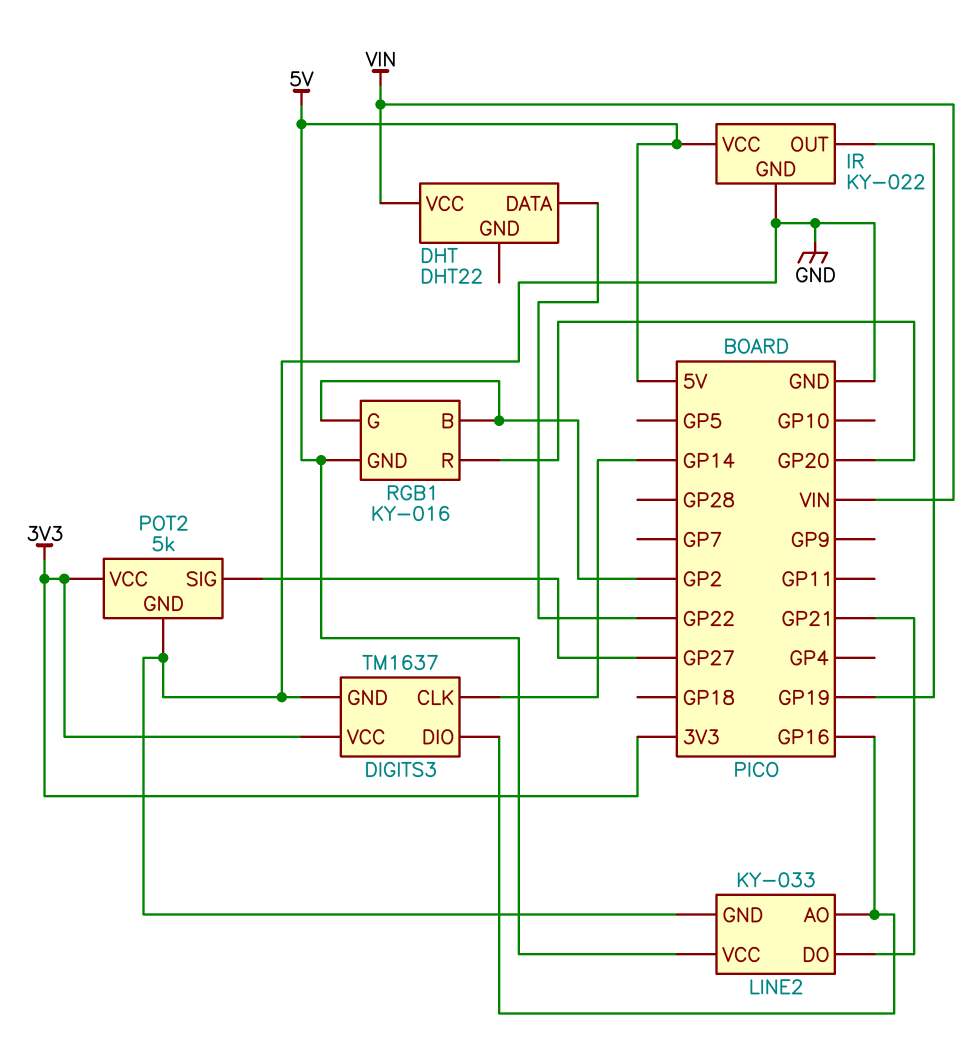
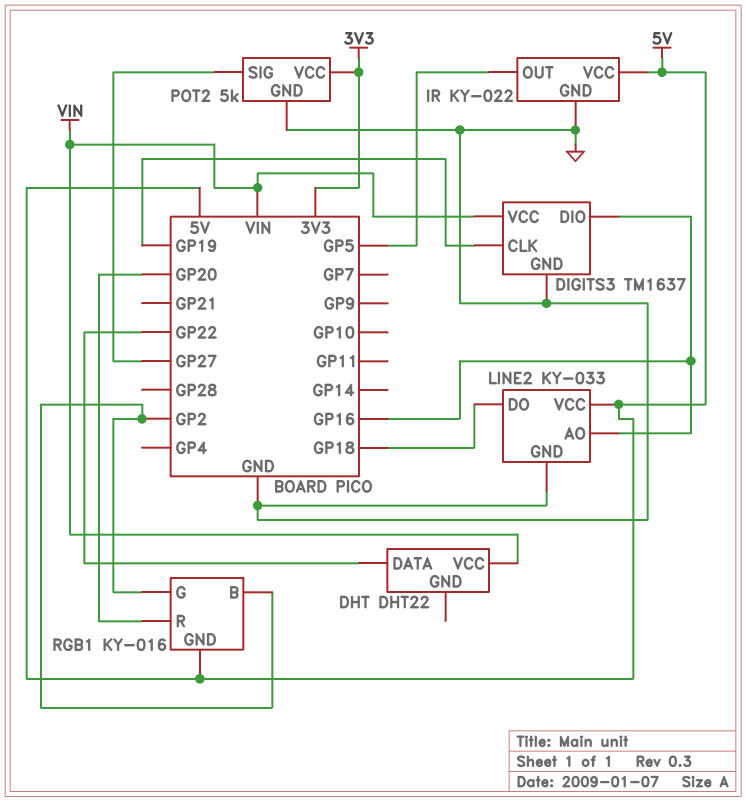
DIGITS3 pin CLK: GP14 -> GP19
DIGITS3 pin VCC: 3V3 -> VIN
IR pin OUT: GP19 -> GP5
LINE2 pin DO: GP21 -> GP18

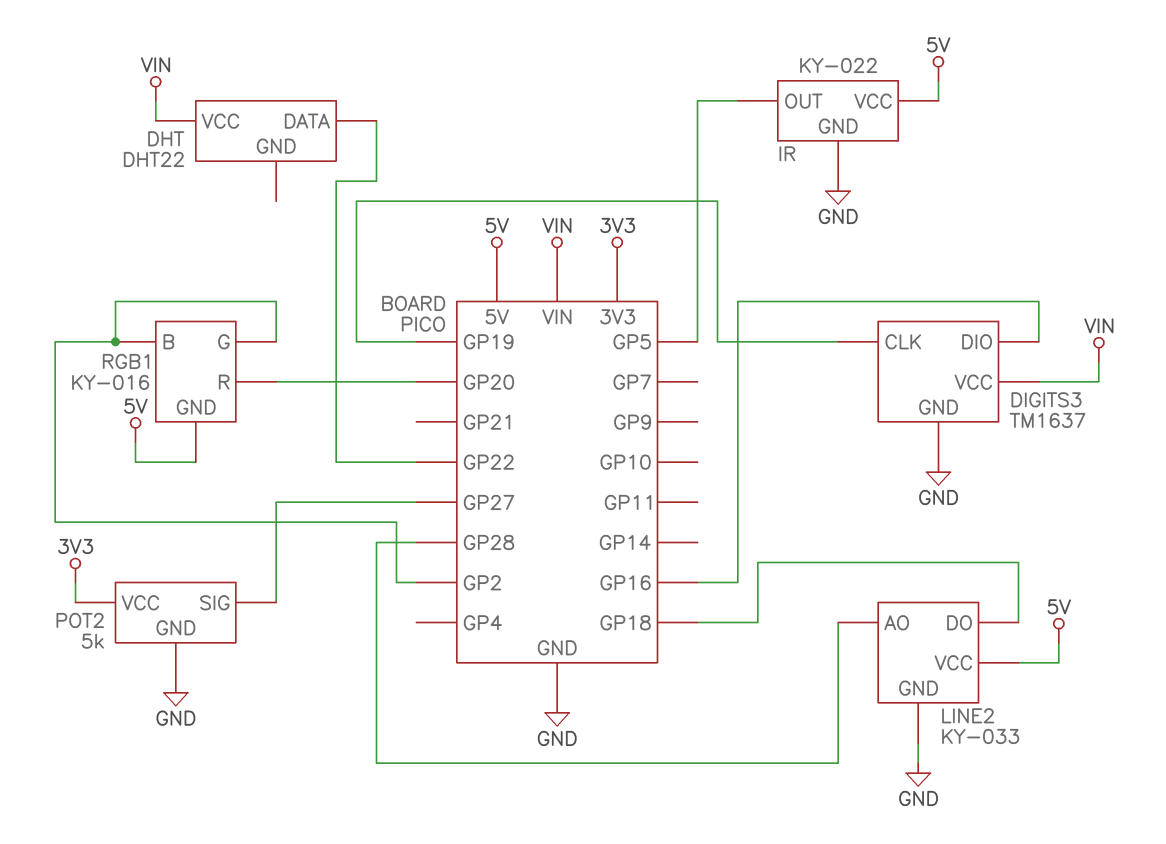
LINE2 pin AO: GP16 -> GP28

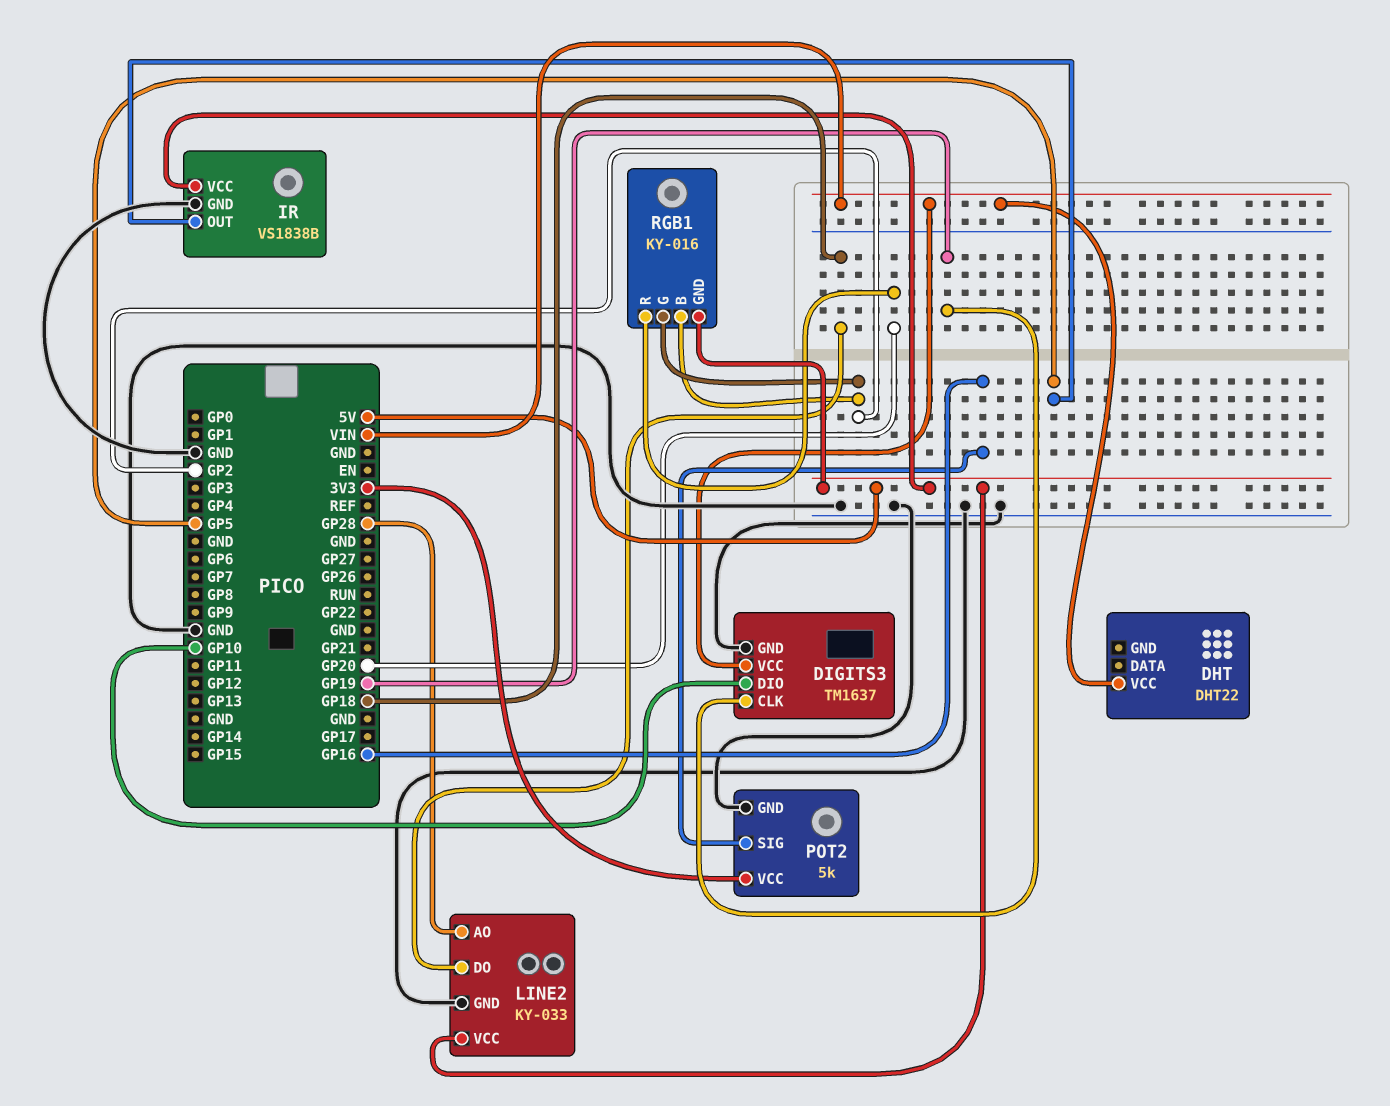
DHT pin DATA: GP22 -> none
DIGITS3 pin DIO: GP16 -> GP10
IR: KY-022 -> VS1838B
POT2 pin SIG: GP27 -> GP16

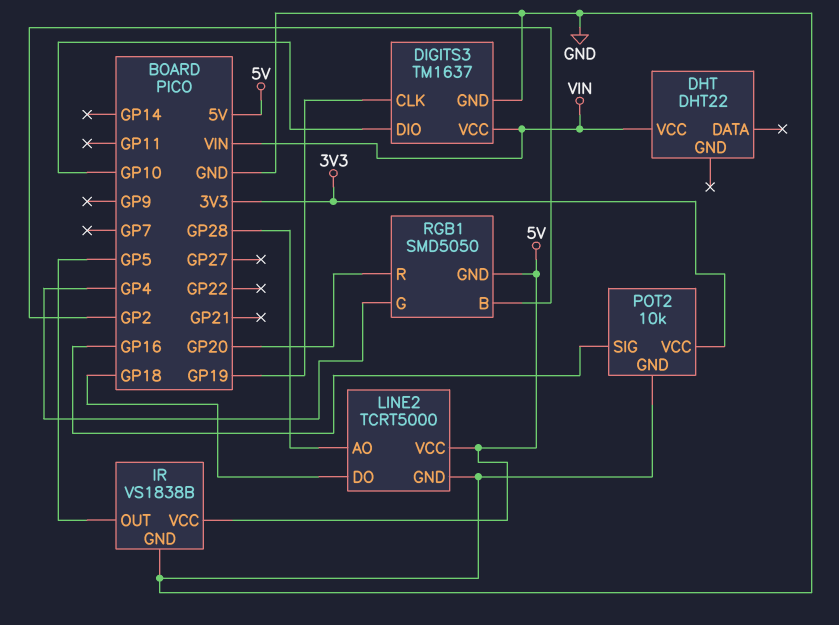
LINE2: KY-033 -> TCRT5000
POT2: 5k -> 10k
RGB1: KY-016 -> SMD5050
RGB1 pin G: GP2 -> GP4

